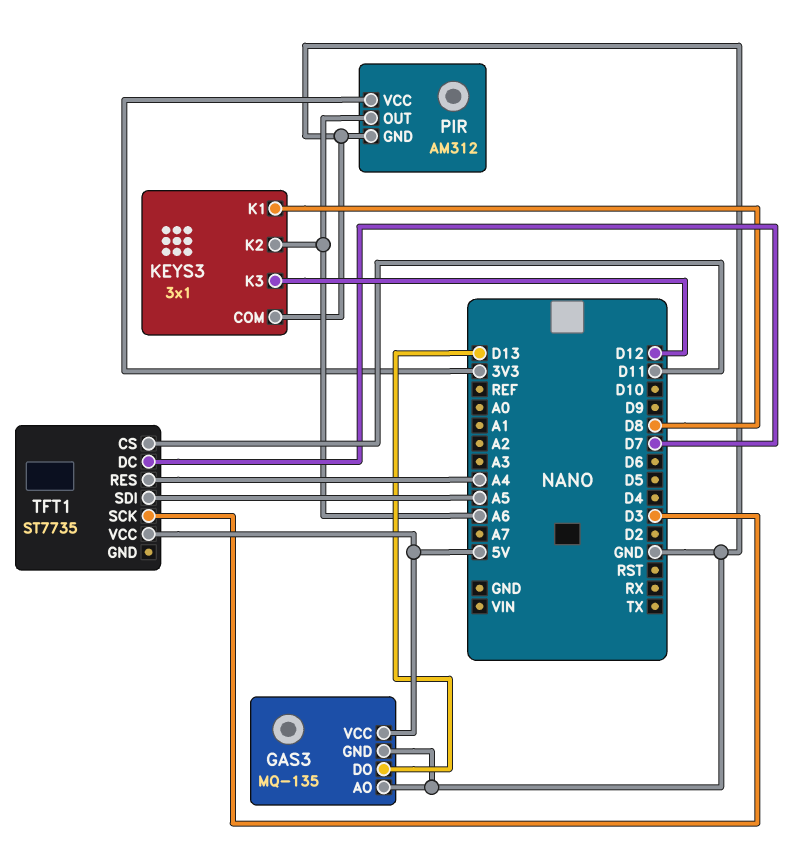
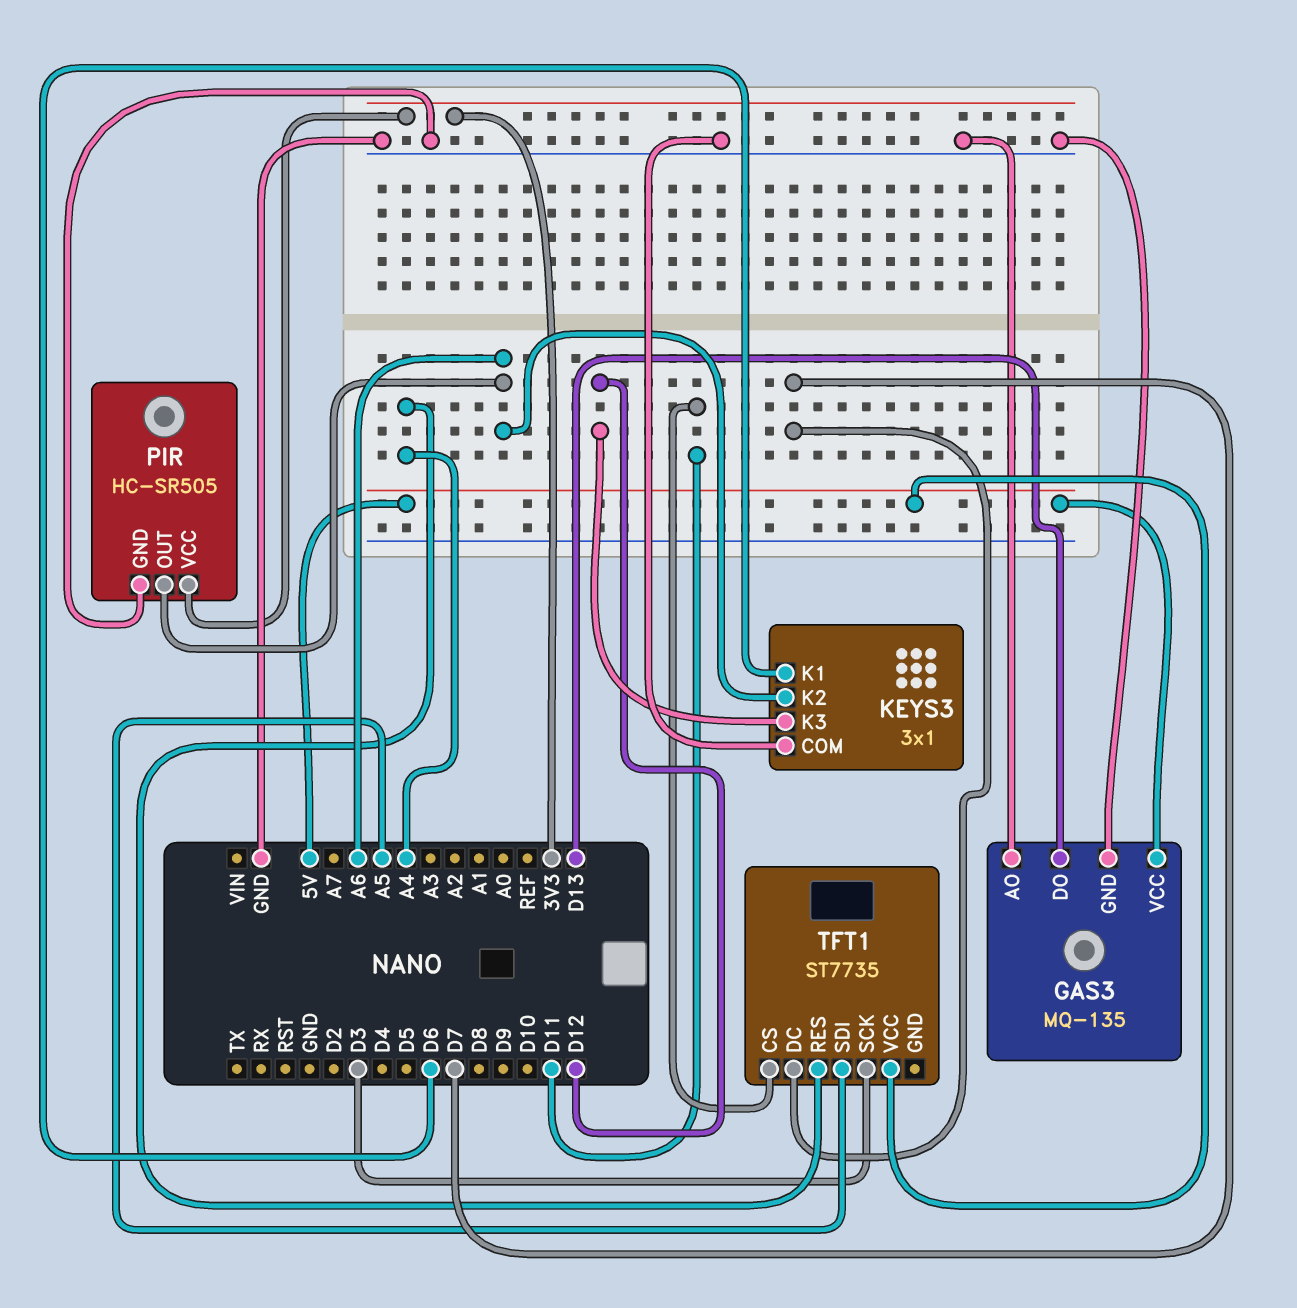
KEYS3 pin K1: D8 -> D6
PIR: AM312 -> HC-SR505

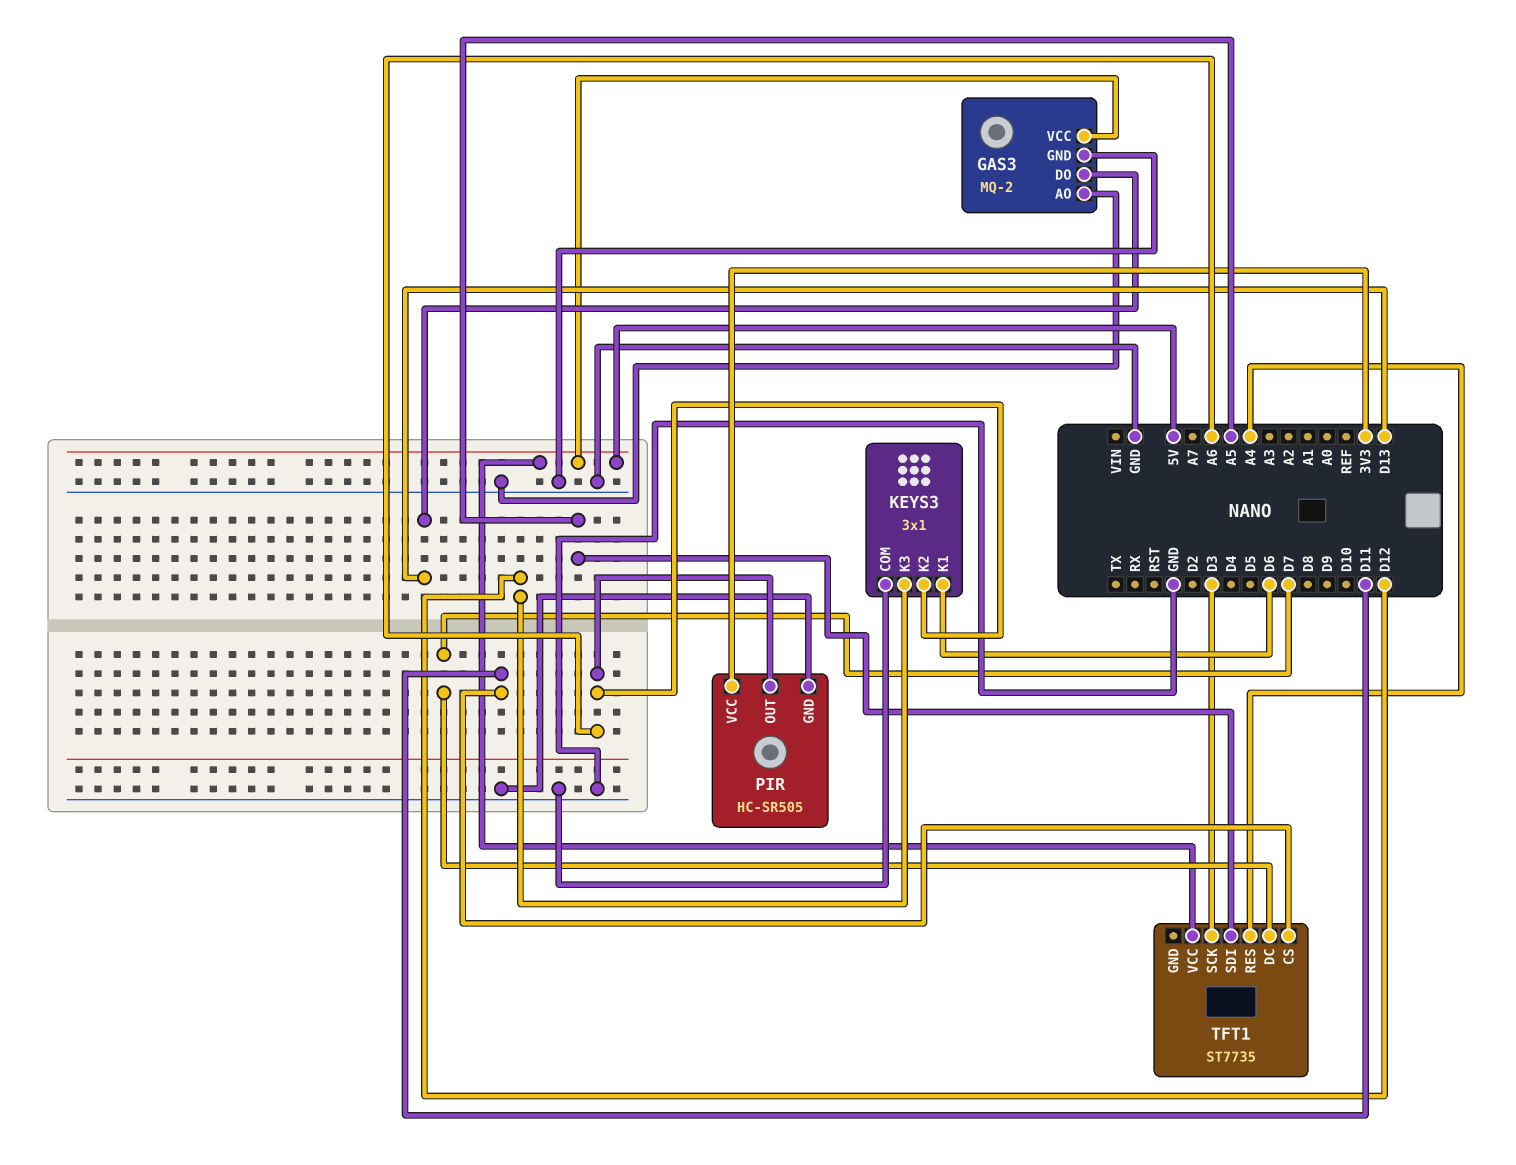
GAS3: MQ-135 -> MQ-2

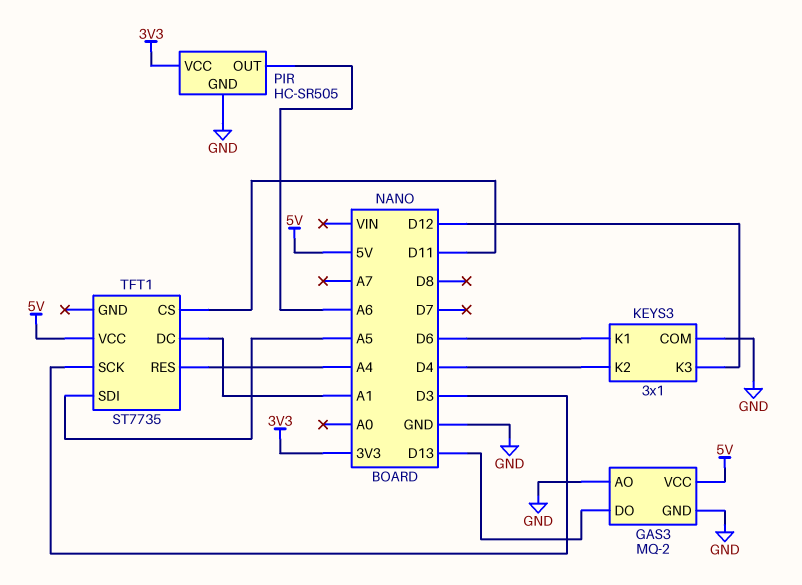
KEYS3 pin K2: A6 -> D4
TFT1 pin DC: D7 -> A1

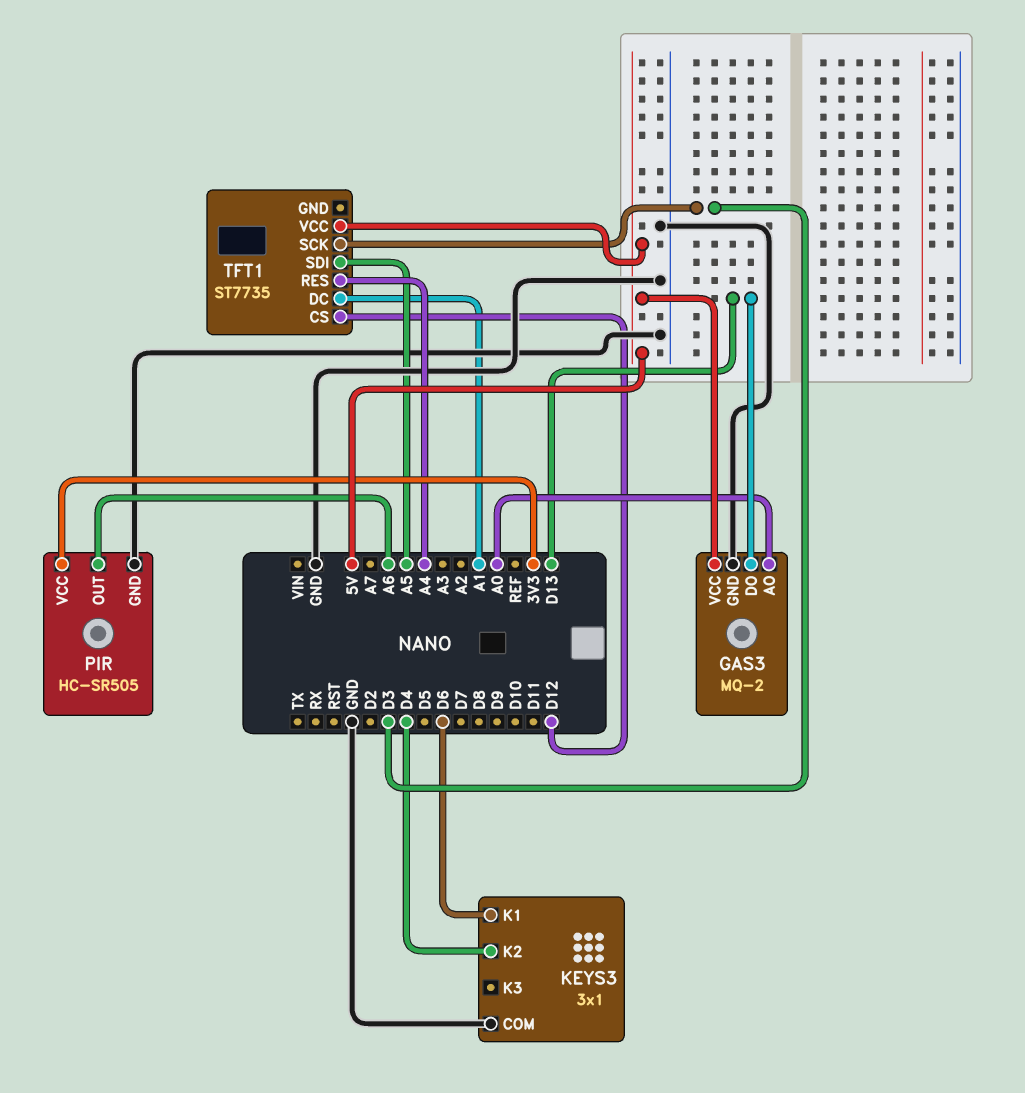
GAS3 pin AO: GND -> A0
KEYS3 pin K3: D12 -> none
TFT1 pin CS: D11 -> D12

